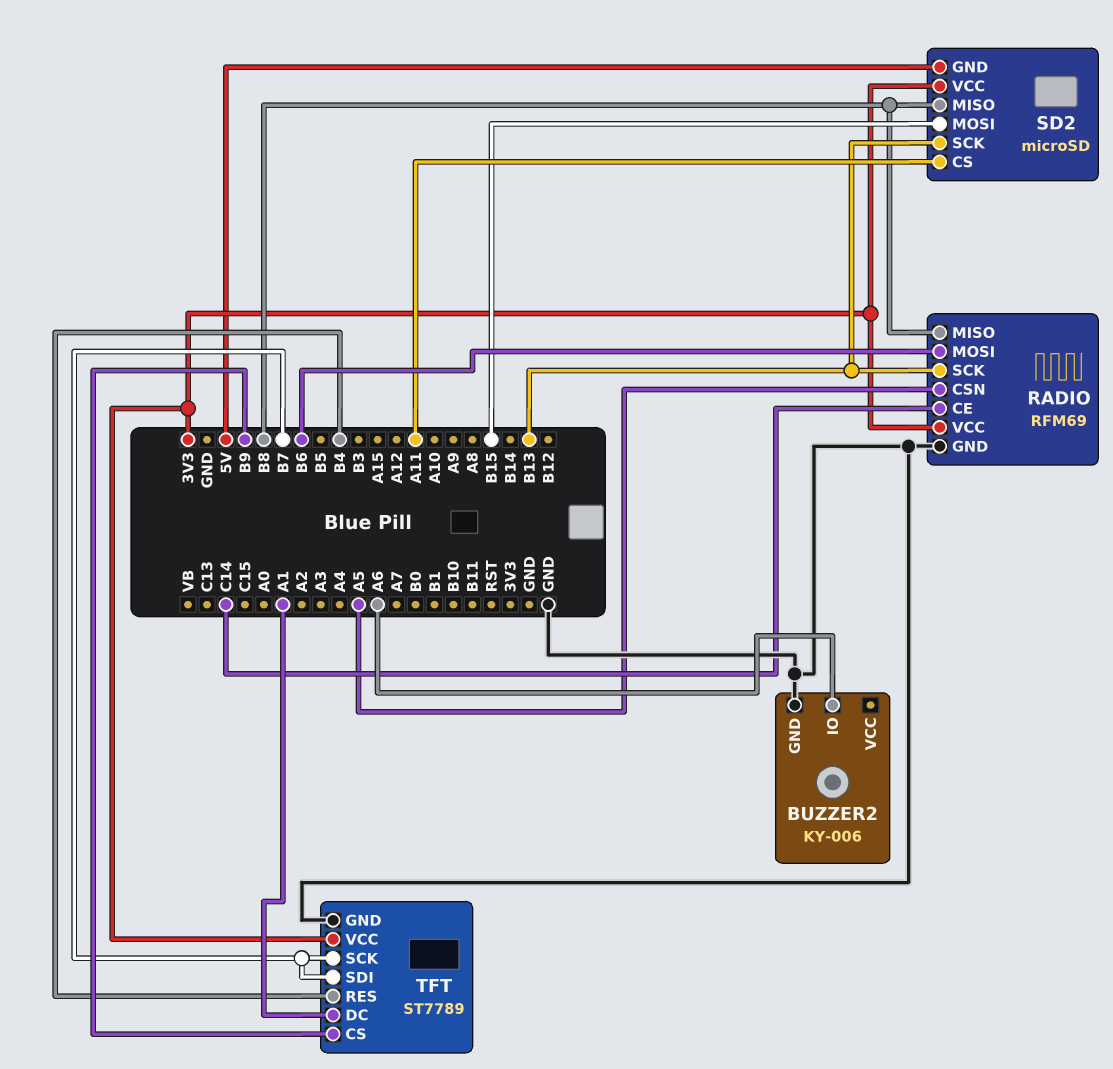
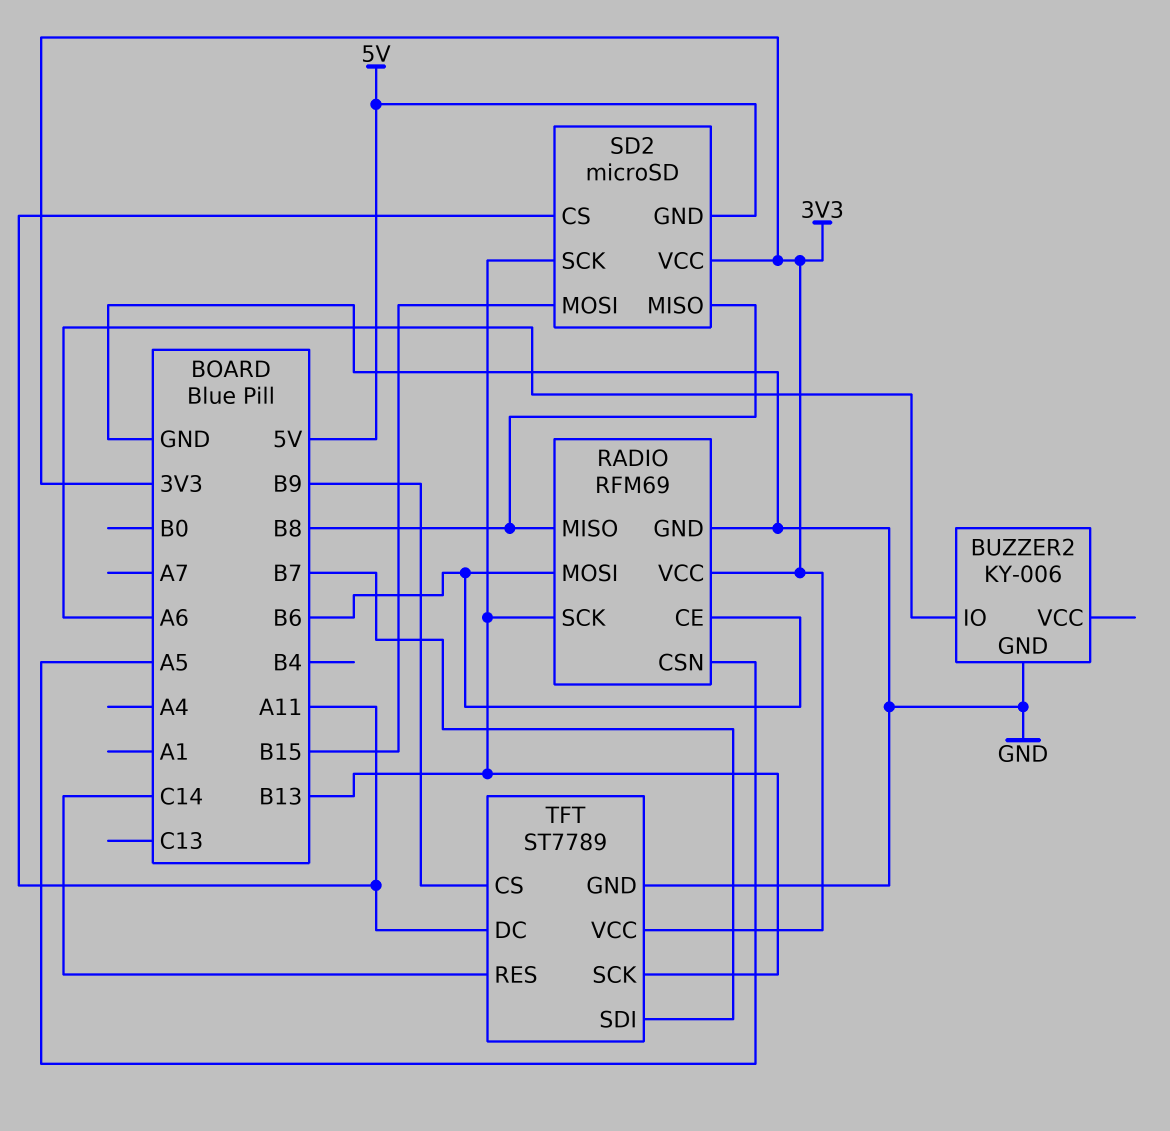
RADIO pin CE: C14 -> B6
TFT pin DC: A1 -> A11
TFT pin RES: B4 -> C14
TFT pin SCK: B7 -> B13

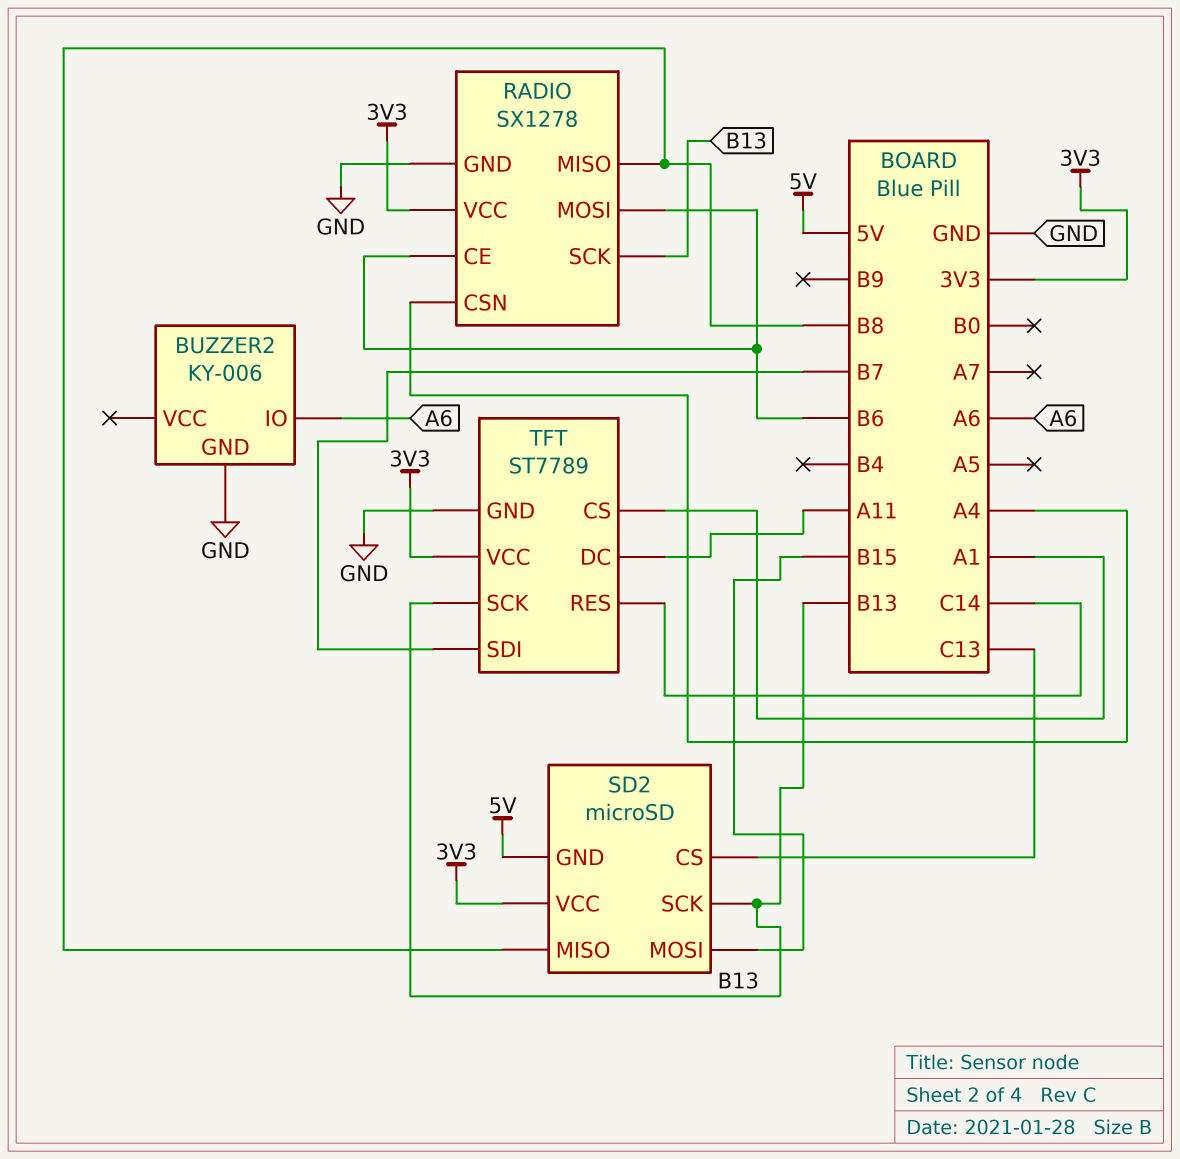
RADIO: RFM69 -> SX1278
RADIO pin CSN: A5 -> A4
SD2 pin CS: A11 -> C13
TFT pin CS: B9 -> A1

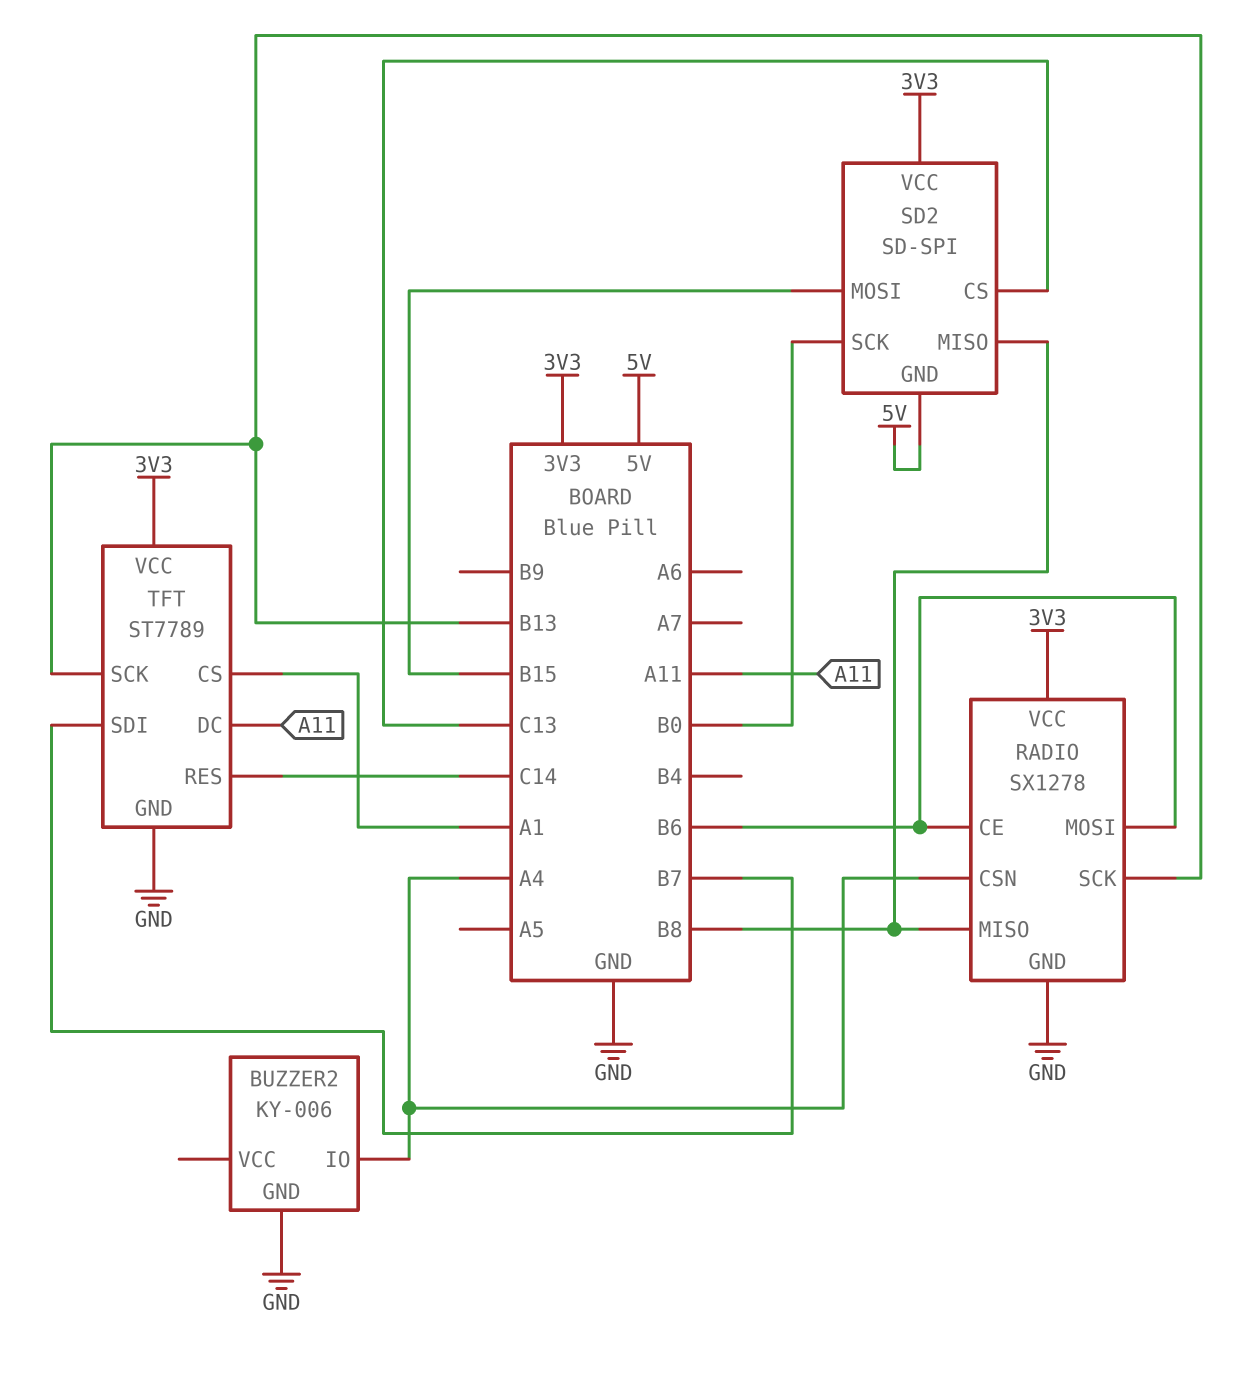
BUZZER2 pin IO: A6 -> A4
SD2: microSD -> SD-SPI
SD2 pin SCK: B13 -> B0

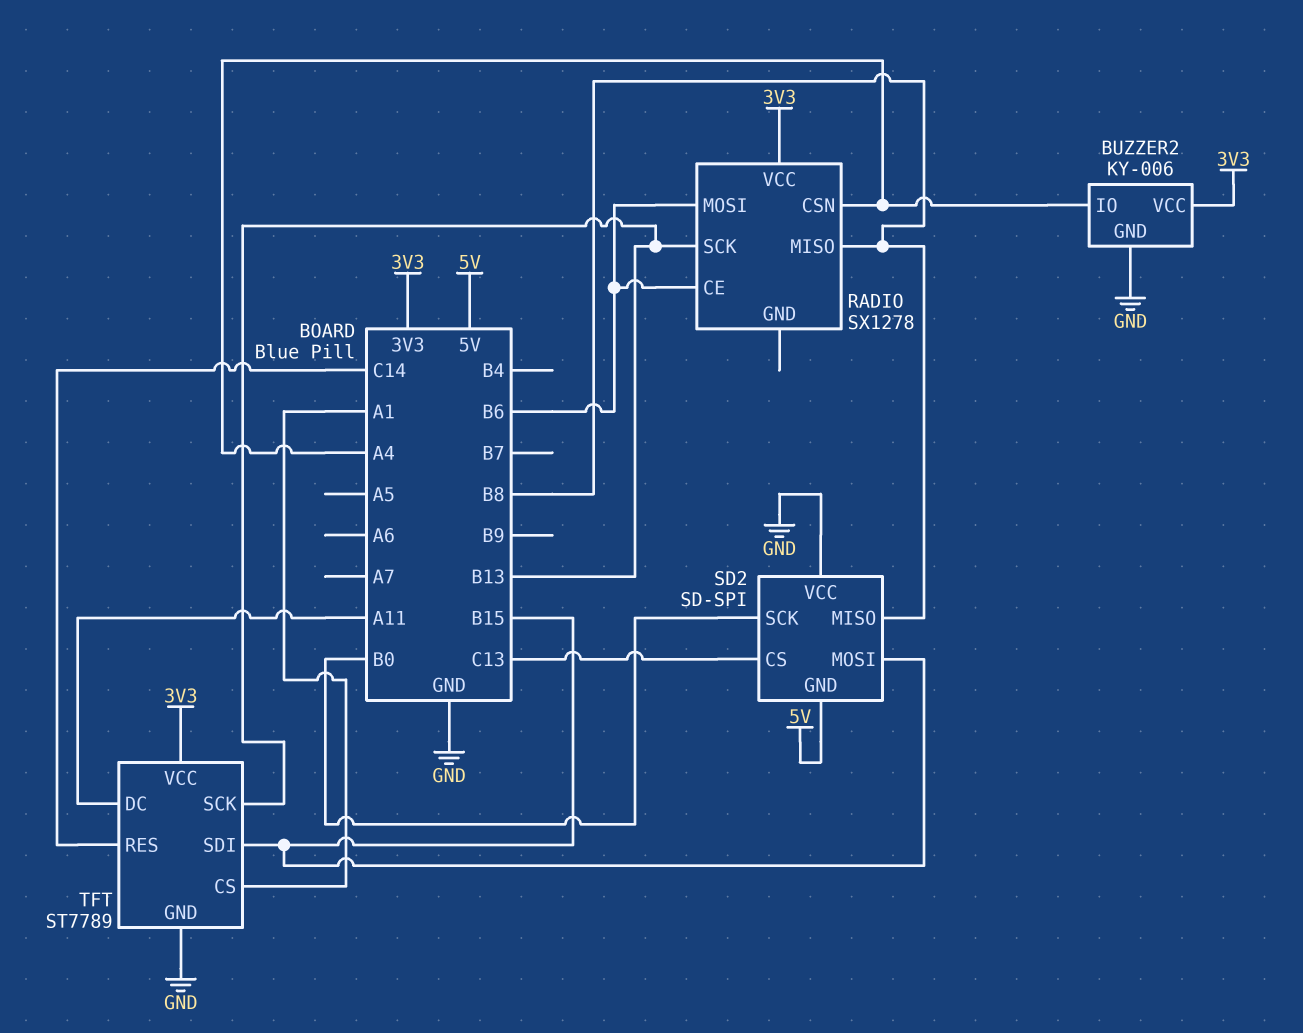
BUZZER2 pin VCC: none -> 3V3
RADIO pin GND: GND -> none
SD2 pin VCC: 3V3 -> GND
TFT pin SDI: B7 -> B15

